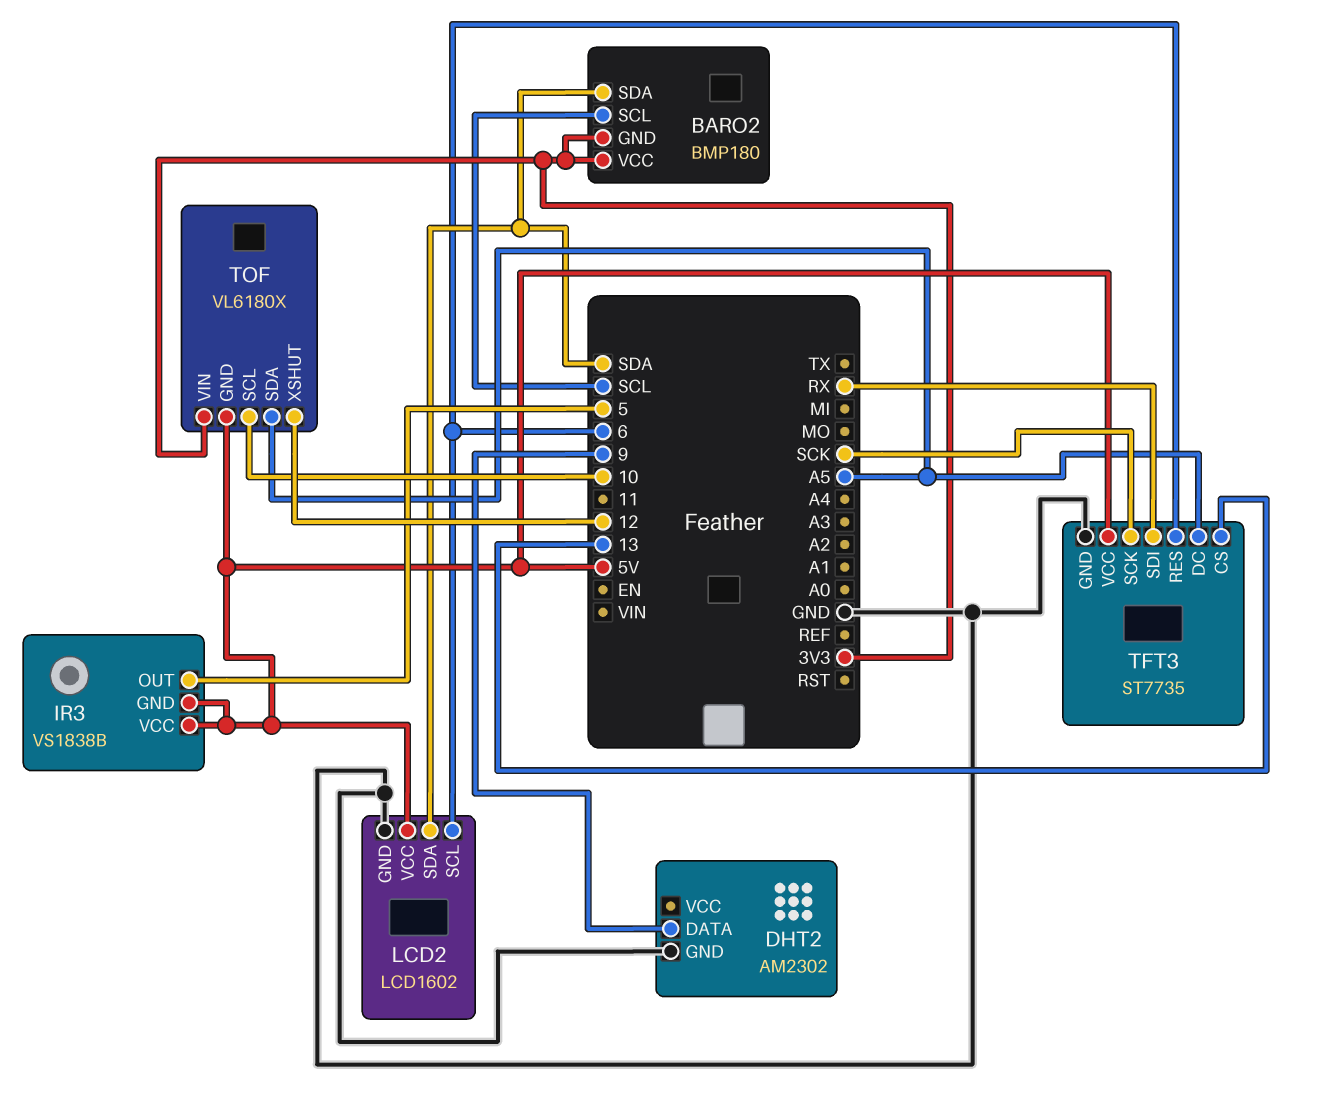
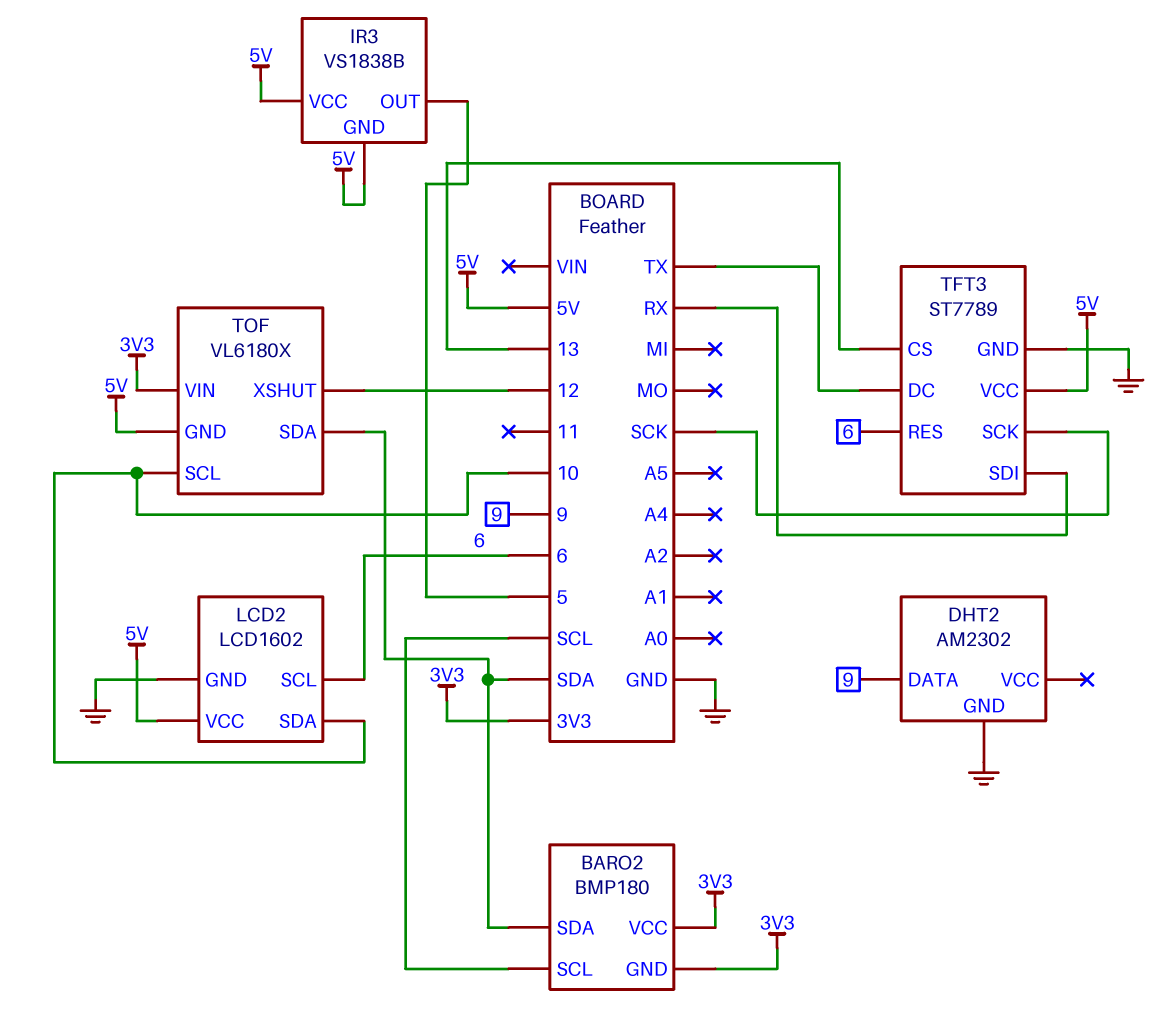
LCD2 pin SDA: SDA -> 10
TFT3: ST7735 -> ST7789
TFT3 pin DC: A5 -> TX
TOF pin SDA: A5 -> SDA

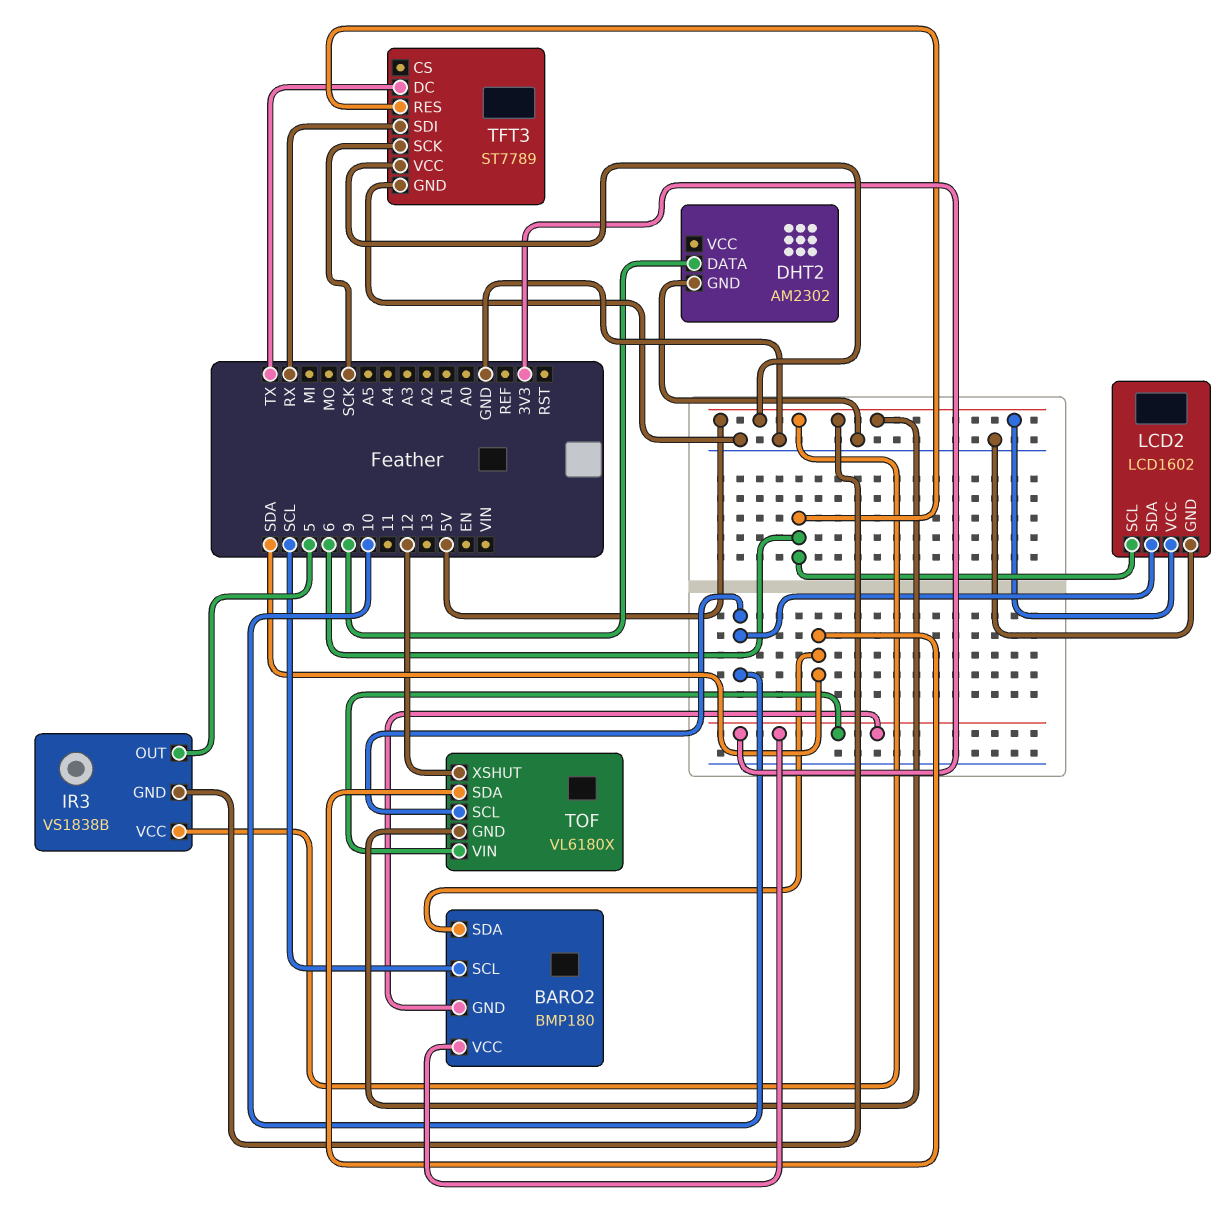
TFT3 pin CS: 13 -> none

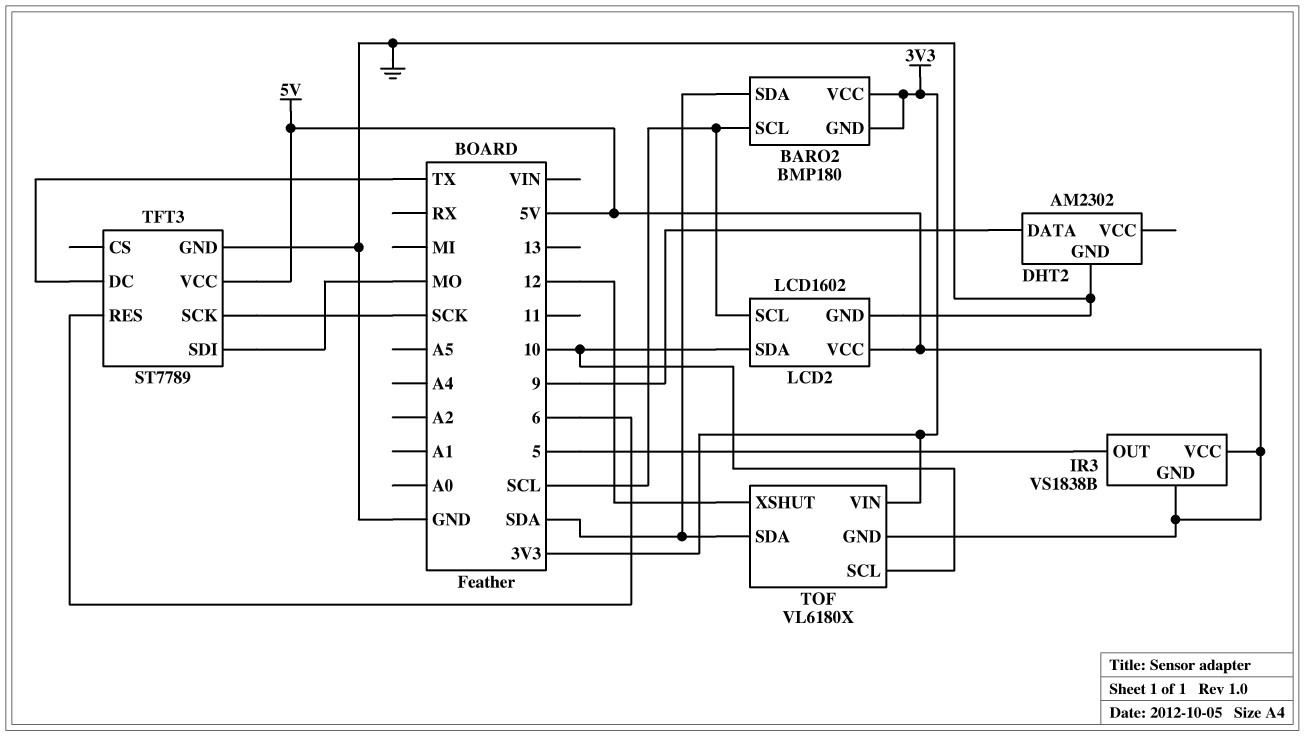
LCD2 pin SCL: 6 -> SCL
TFT3 pin SDI: RX -> MO

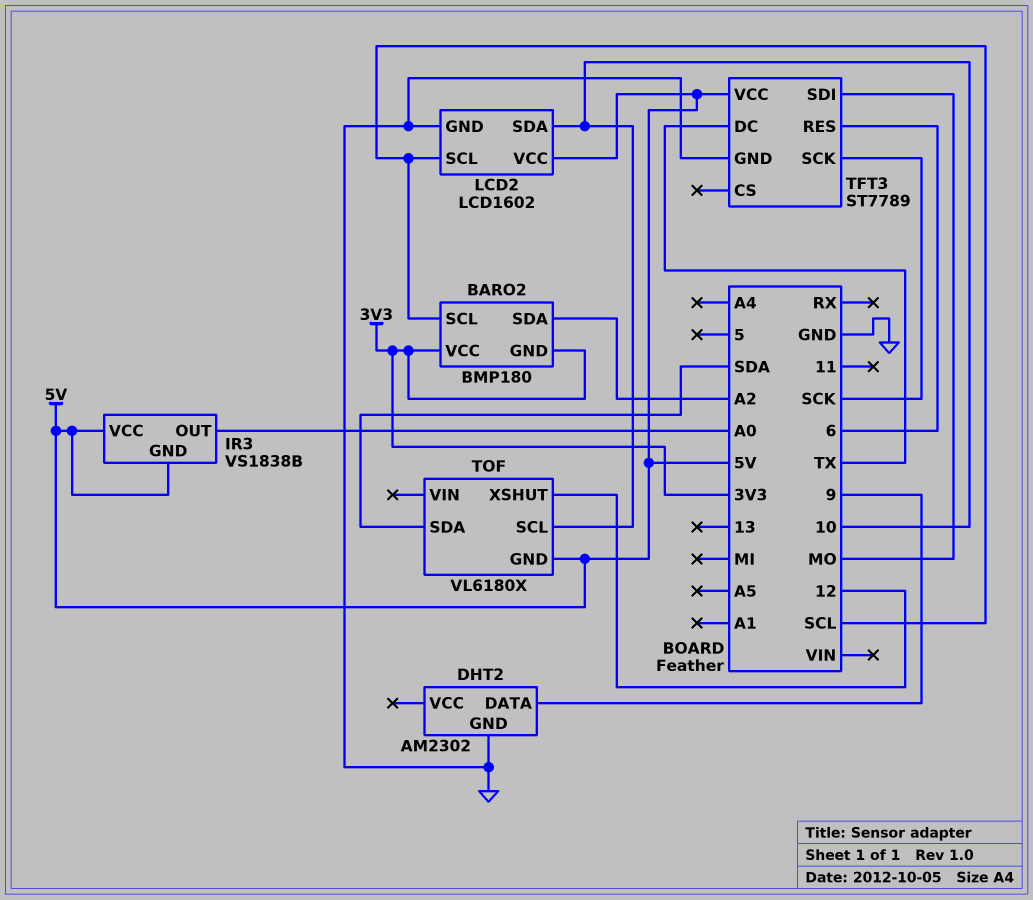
BARO2 pin SDA: SDA -> A2
IR3 pin OUT: 5 -> A0
TOF pin VIN: 3V3 -> none

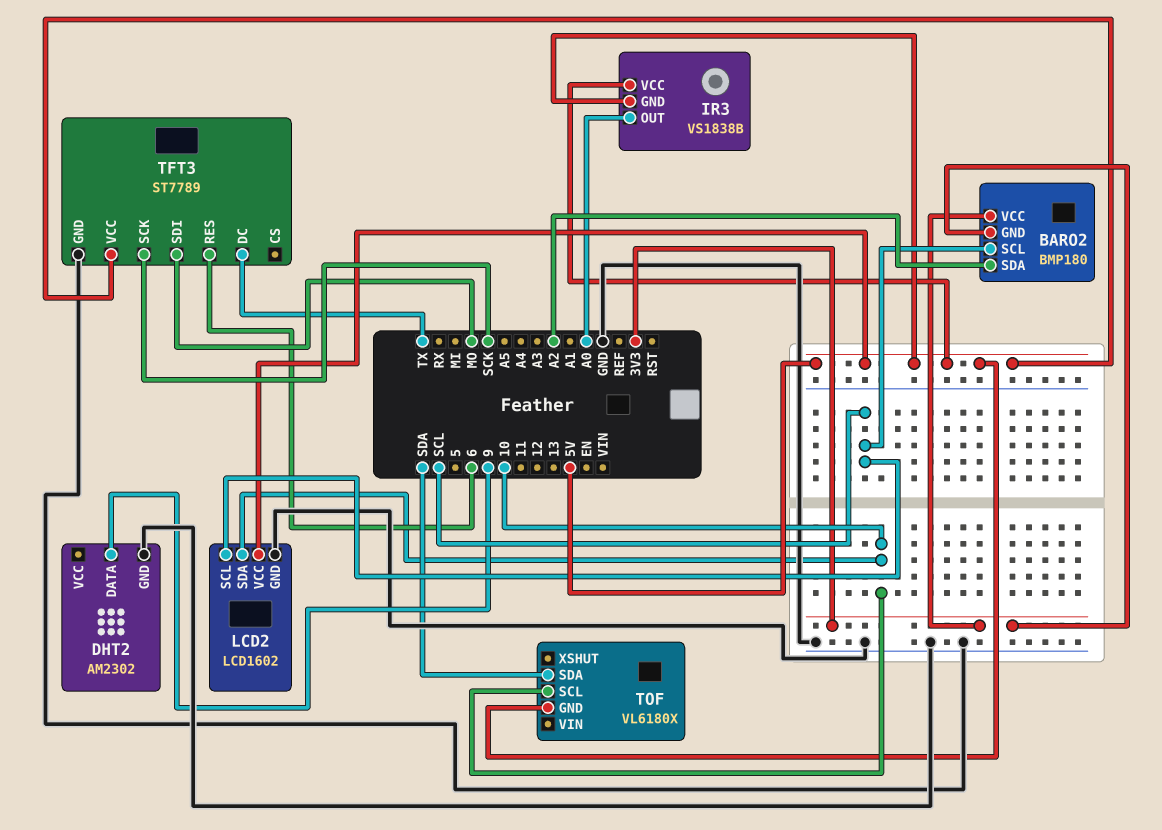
TOF pin XSHUT: 12 -> none

